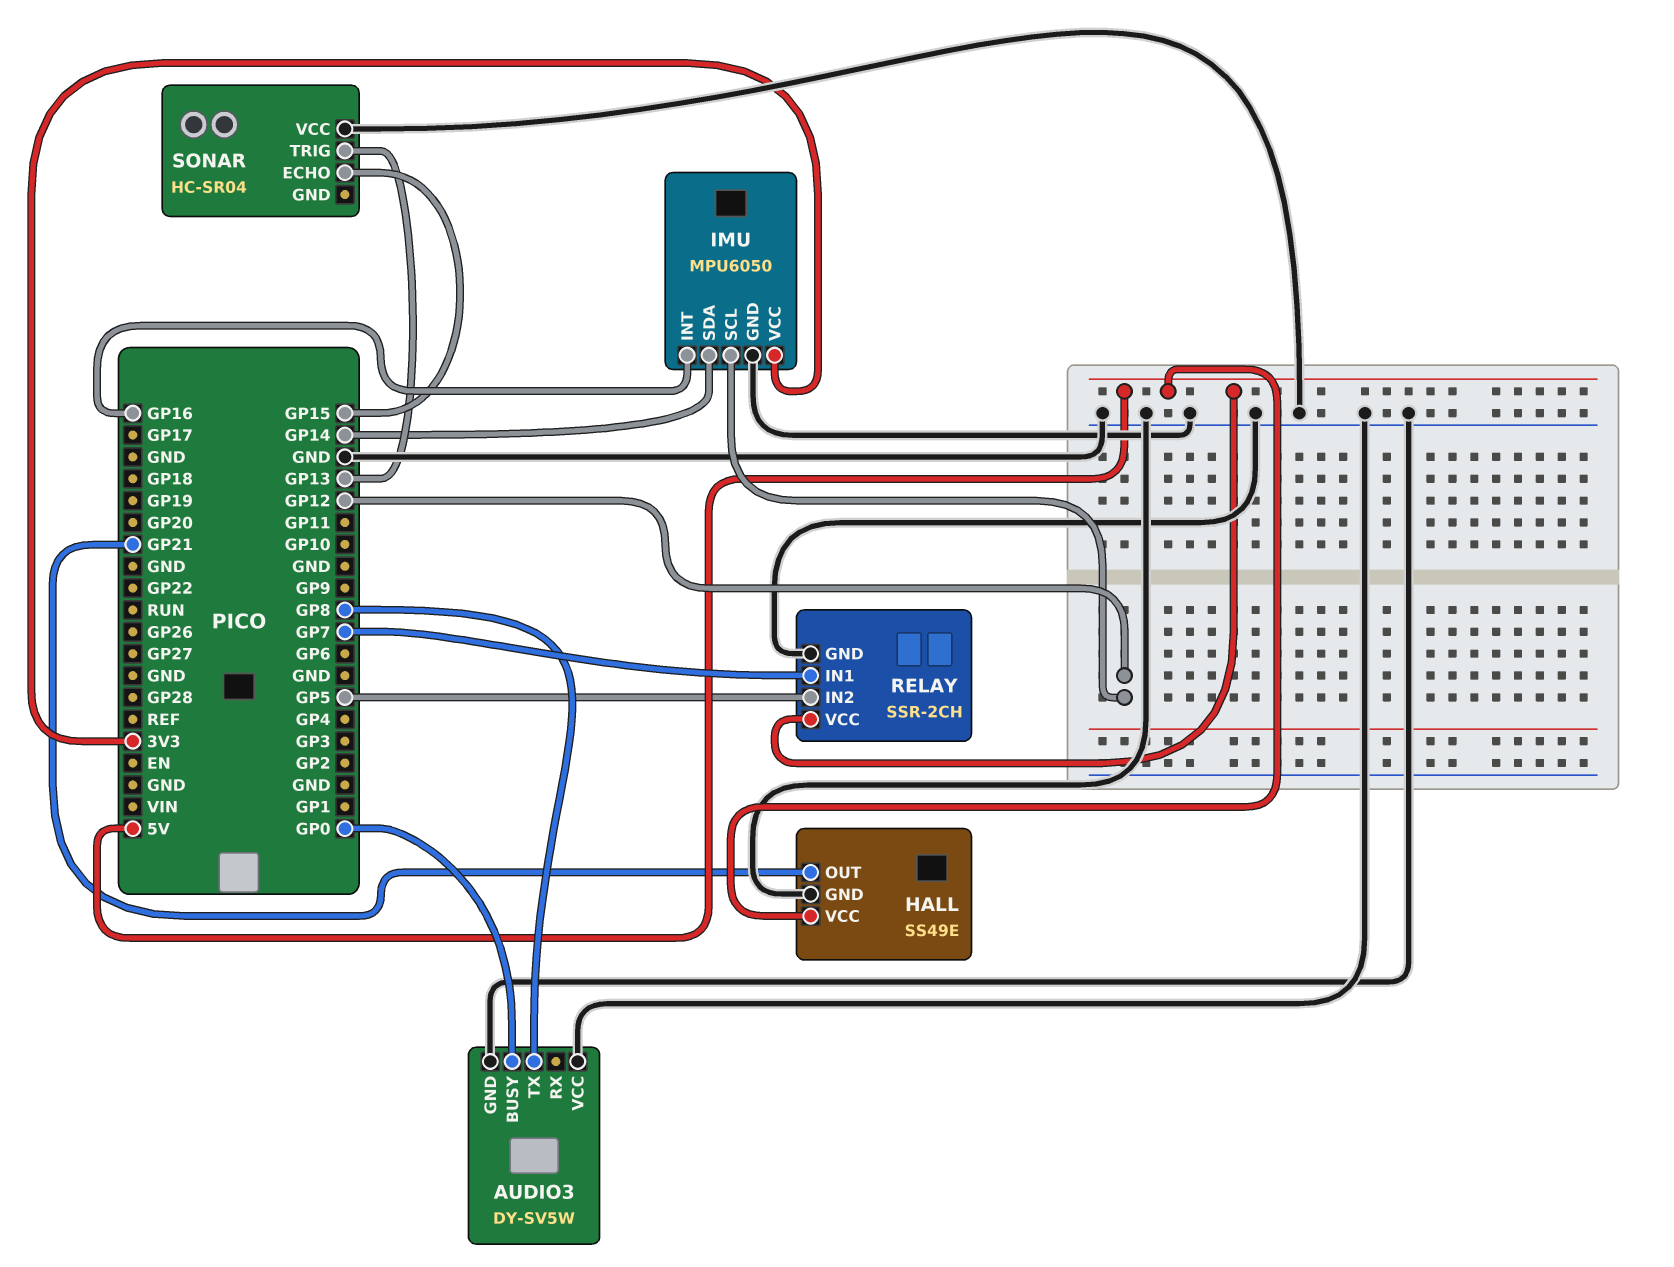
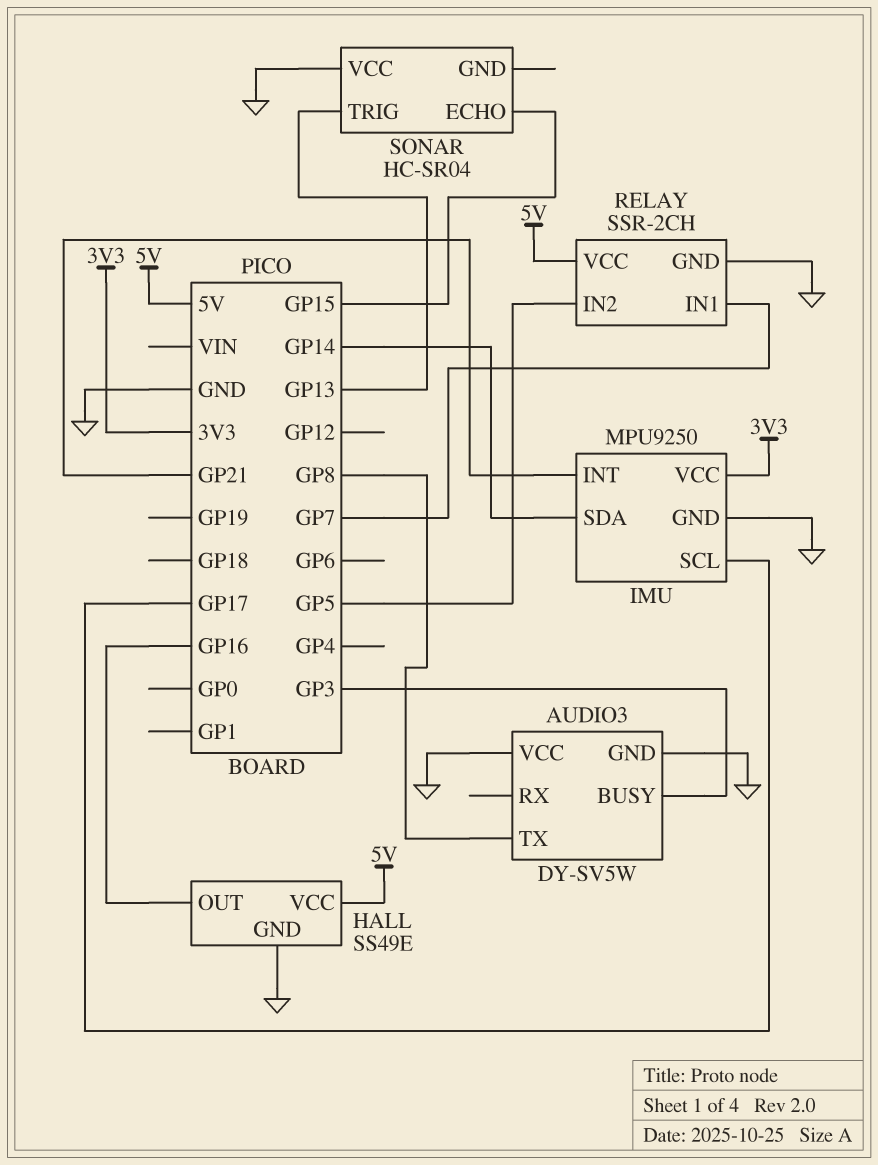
AUDIO3 pin BUSY: GP0 -> GP3
HALL pin OUT: GP21 -> GP16
IMU: MPU6050 -> MPU9250
IMU pin INT: GP16 -> GP21
IMU pin SCL: GP12 -> GP17

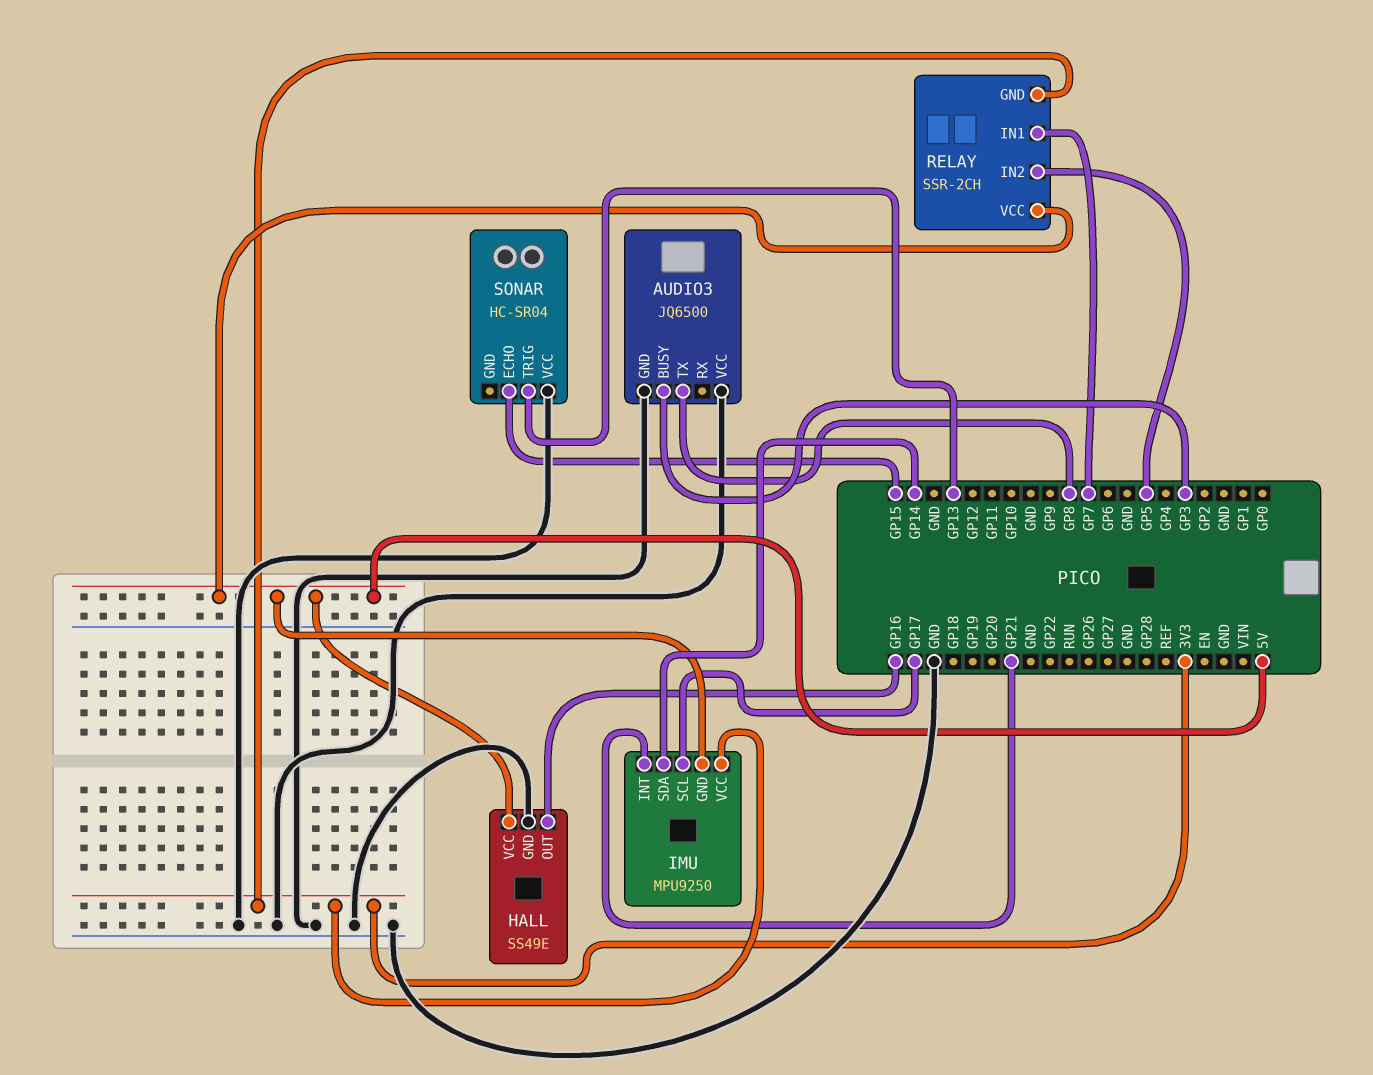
AUDIO3: DY-SV5W -> JQ6500
IMU pin GND: GND -> 5V
RELAY pin GND: GND -> 3V3

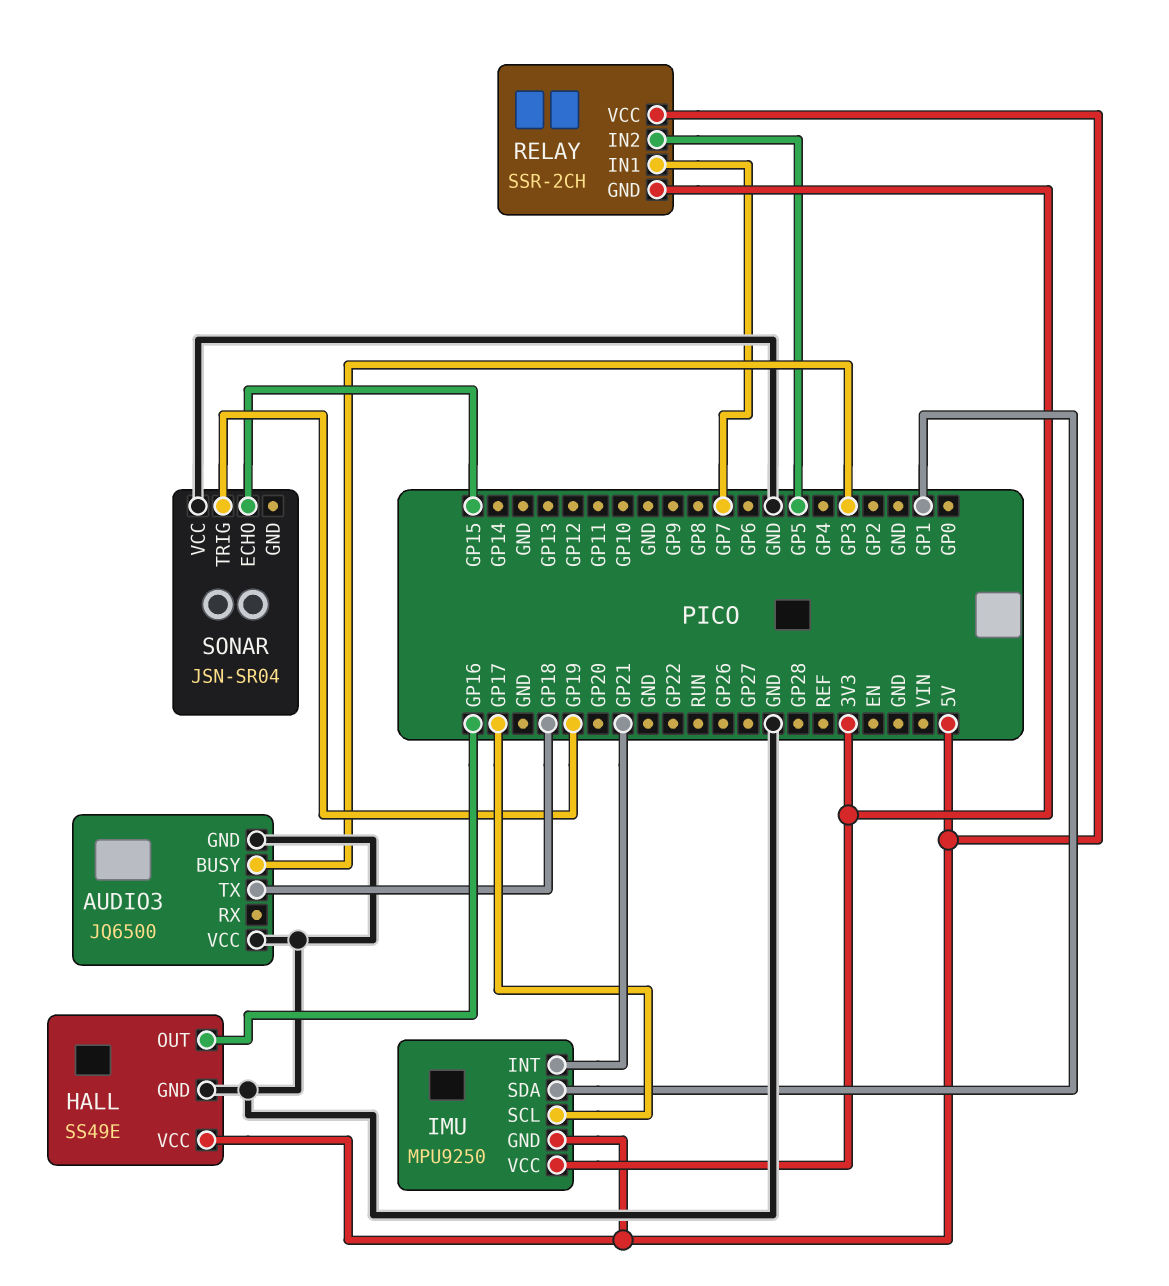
AUDIO3 pin TX: GP8 -> GP18
IMU pin SDA: GP14 -> GP1
SONAR: HC-SR04 -> JSN-SR04
SONAR pin TRIG: GP13 -> GP19

